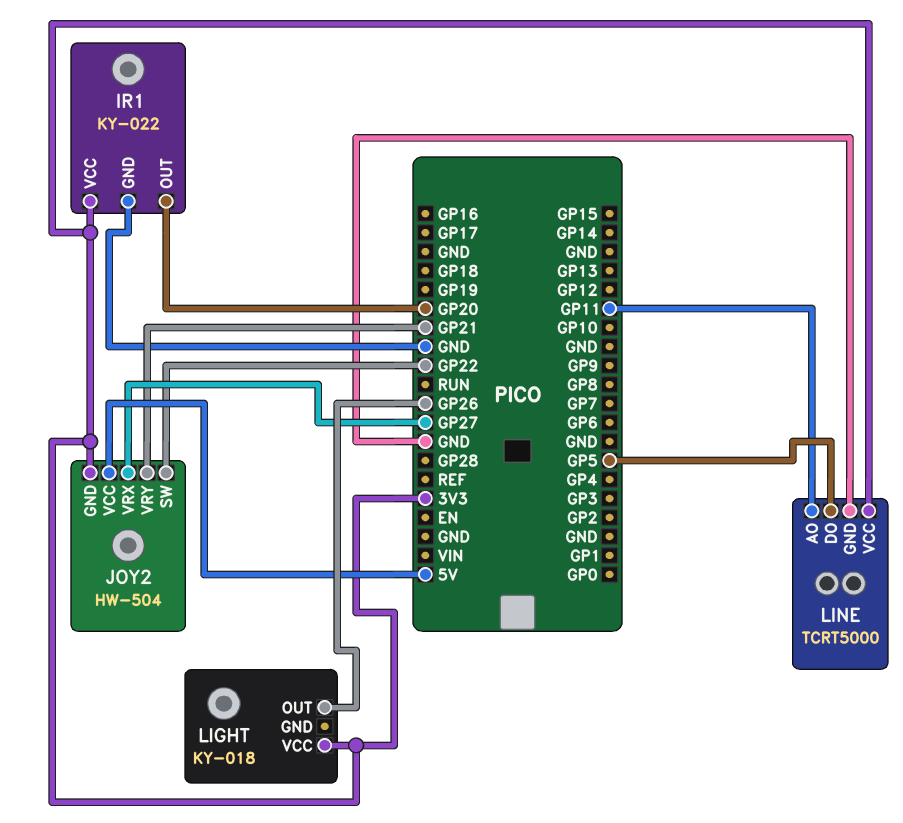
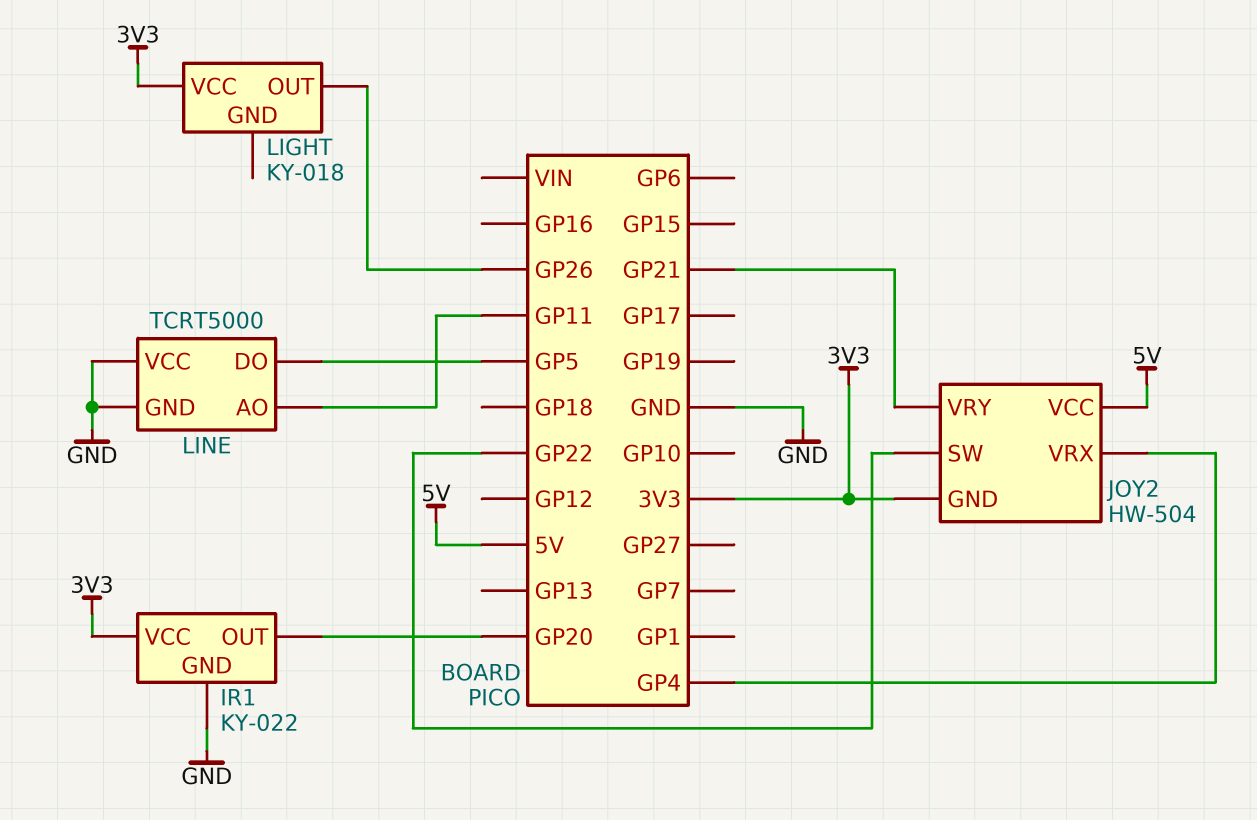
JOY2 pin VRX: GP27 -> GP4
LINE pin VCC: 3V3 -> GND

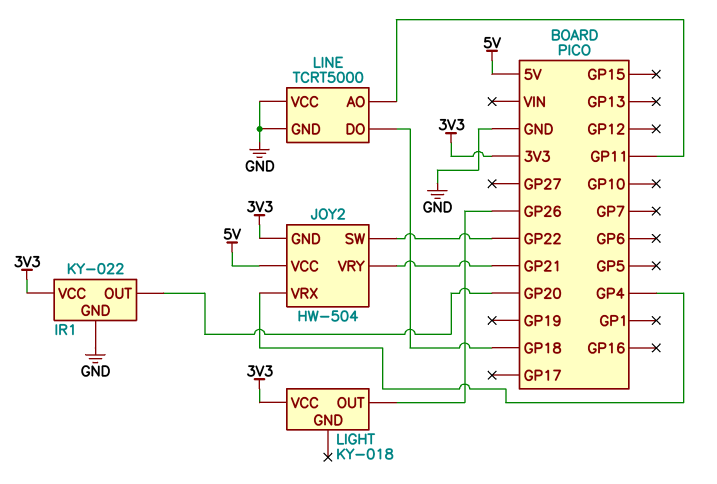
LINE pin DO: GP5 -> GP18

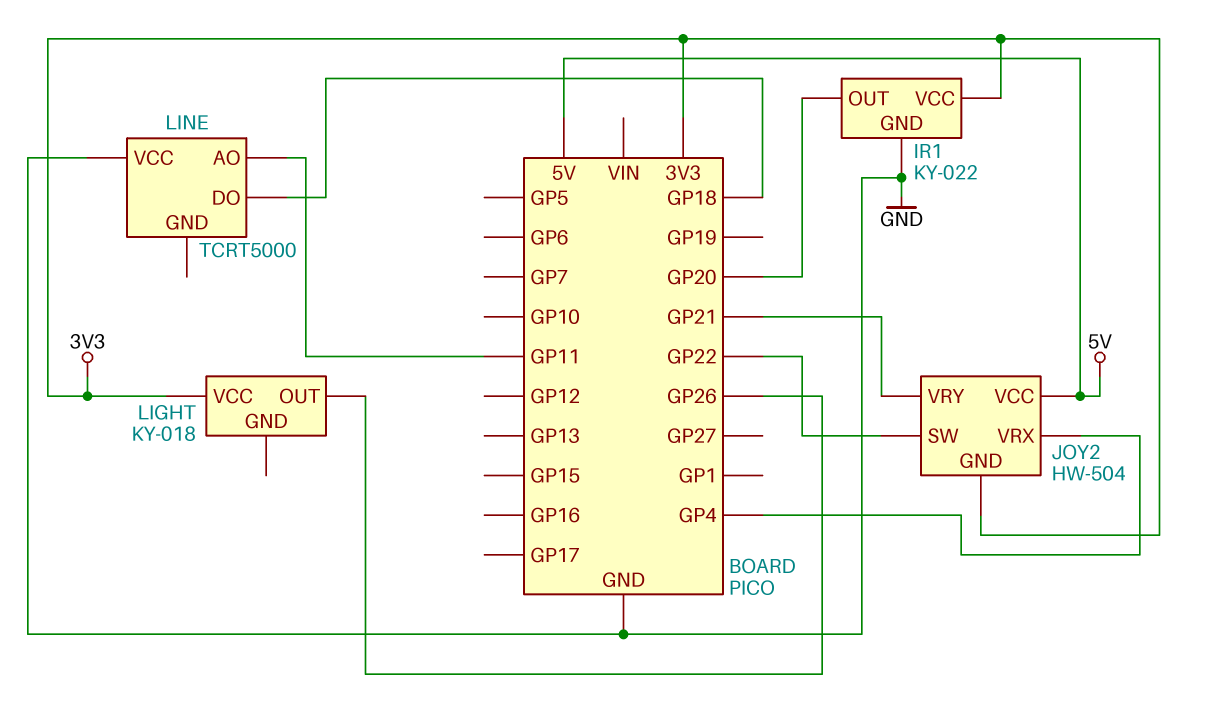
LINE pin GND: GND -> none

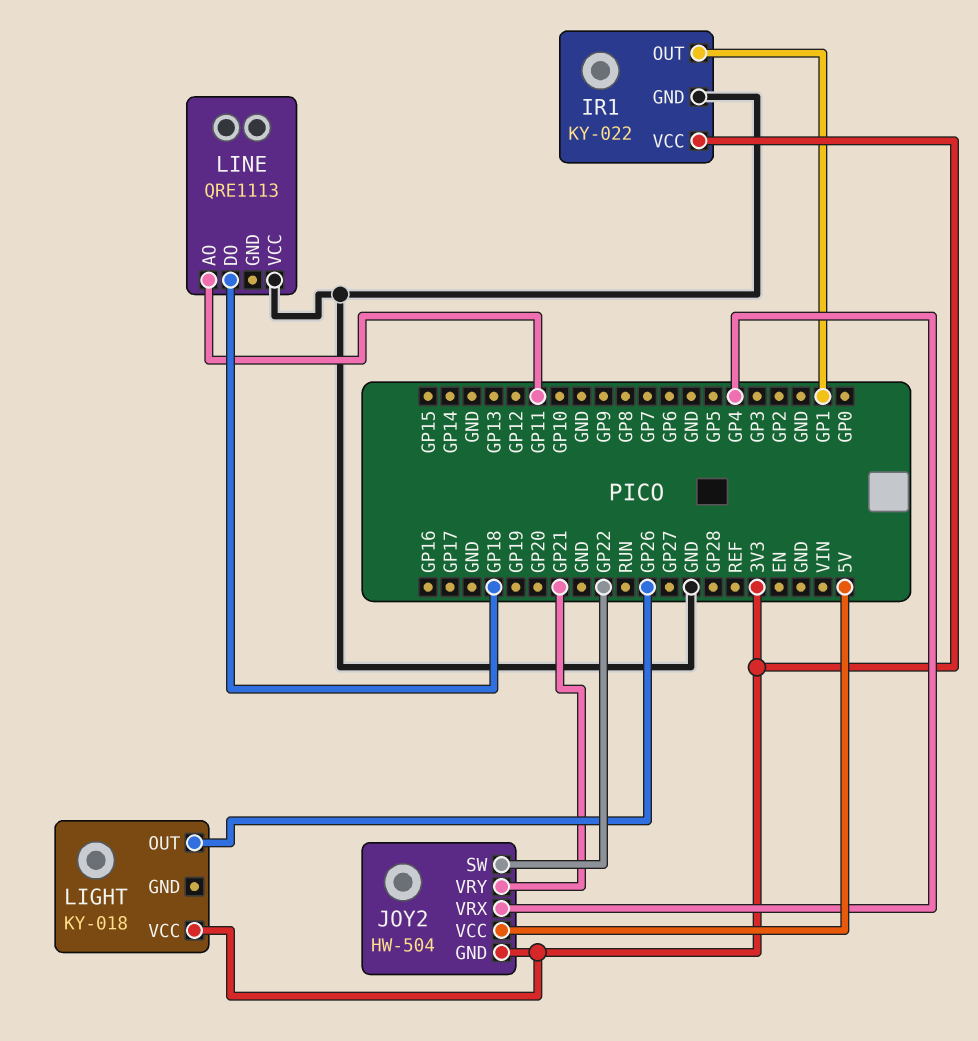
IR1 pin OUT: GP20 -> GP1
LINE: TCRT5000 -> QRE1113

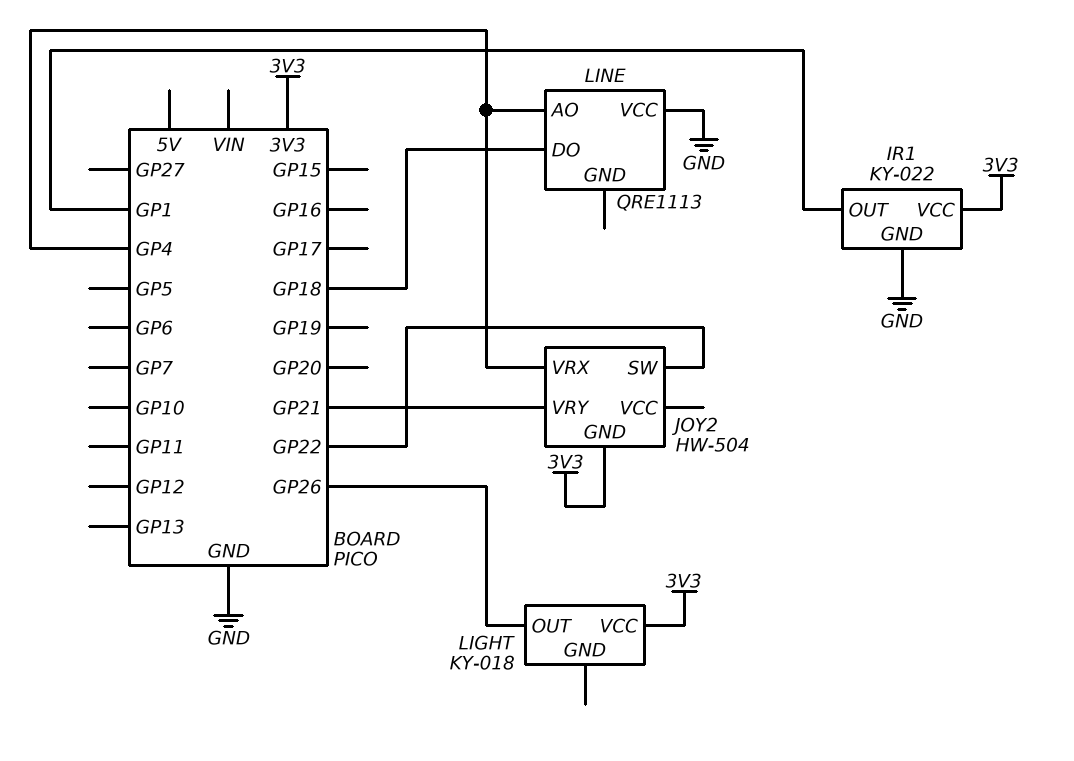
JOY2 pin VCC: 5V -> none
LINE pin AO: GP11 -> GP4

